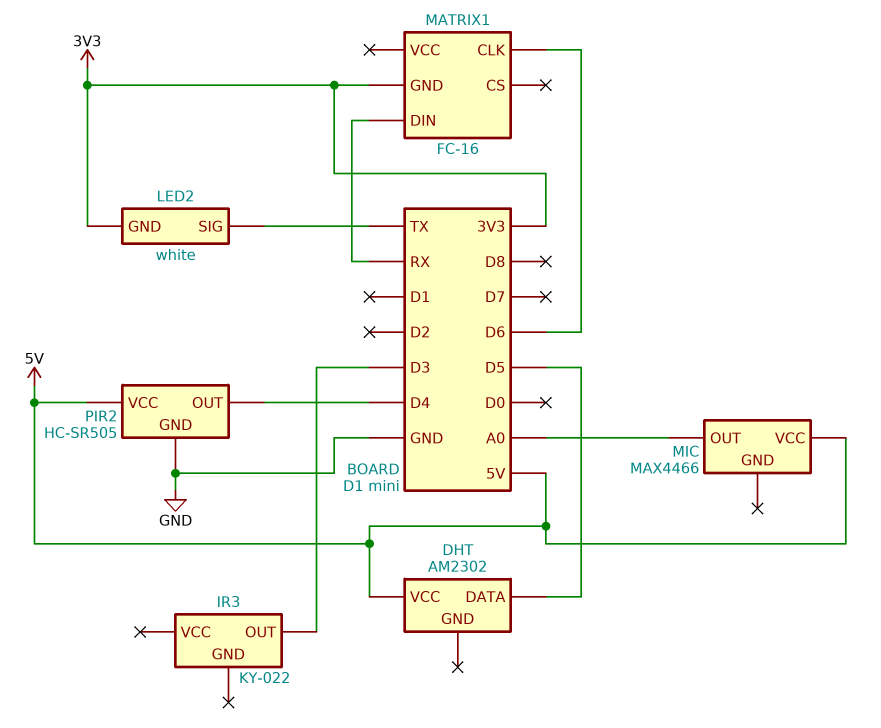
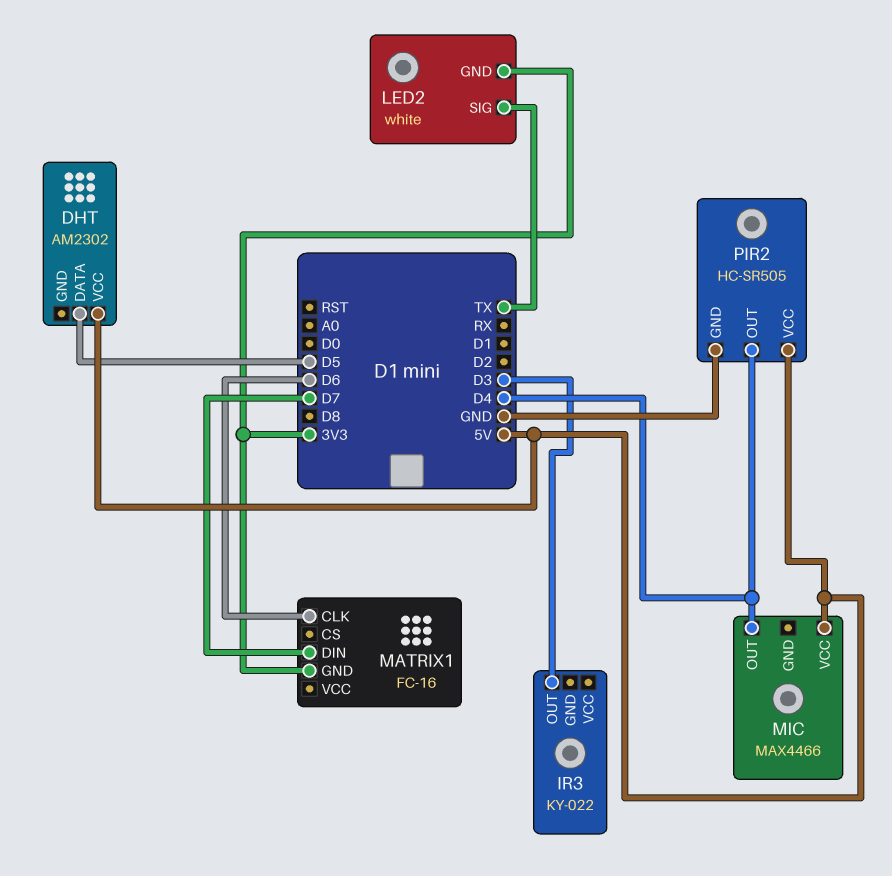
MATRIX1 pin DIN: RX -> D7
MIC pin OUT: A0 -> D4

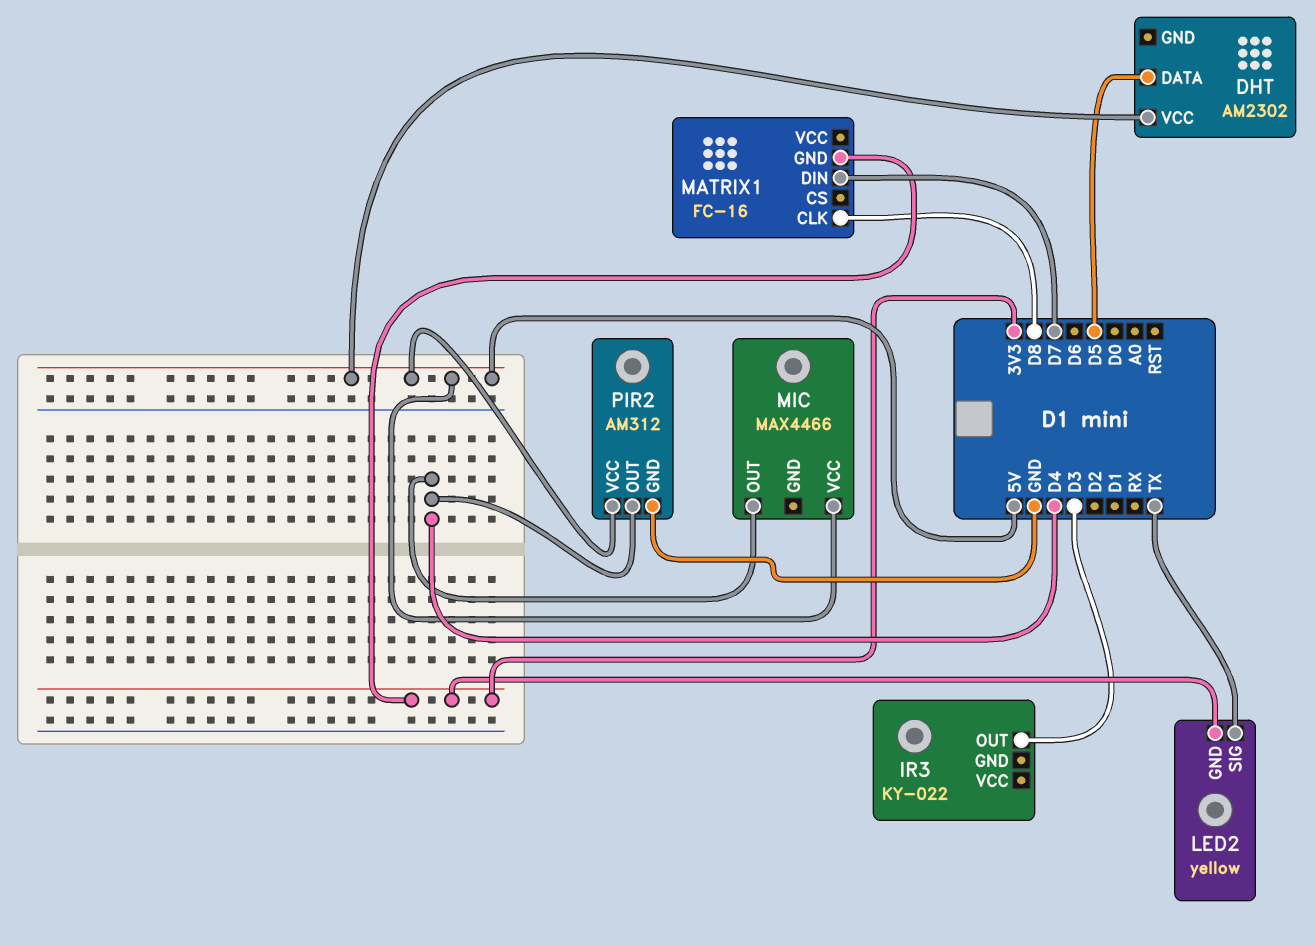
LED2: white -> yellow
MATRIX1 pin CLK: D6 -> D8
PIR2: HC-SR505 -> AM312

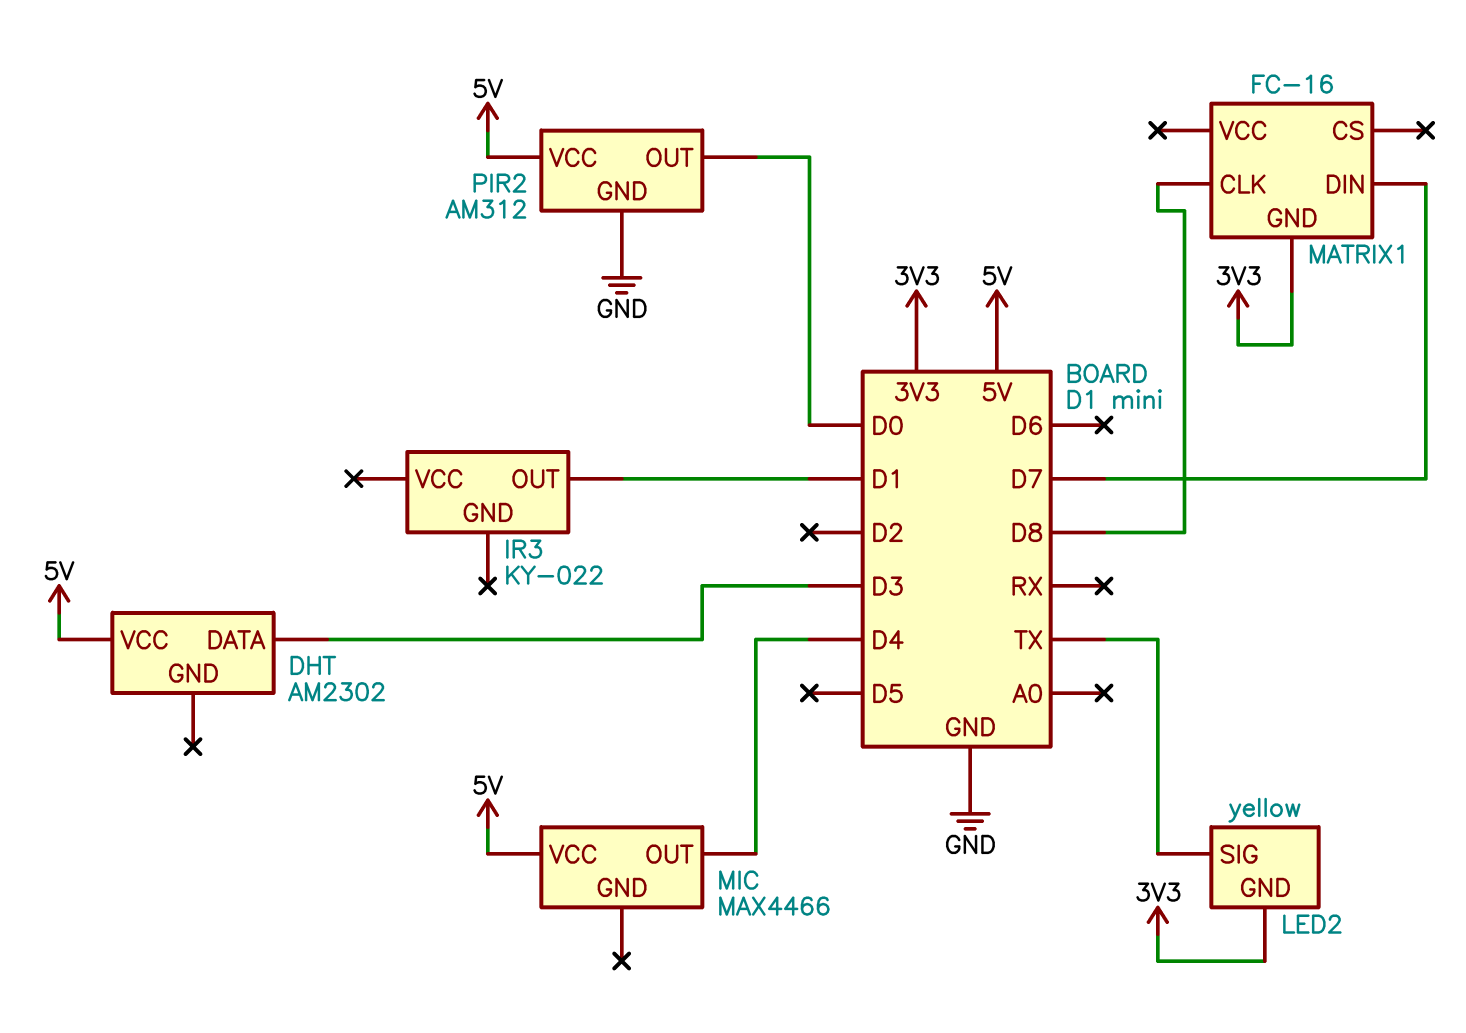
DHT pin DATA: D5 -> D3
IR3 pin OUT: D3 -> D1
PIR2 pin OUT: D4 -> D0

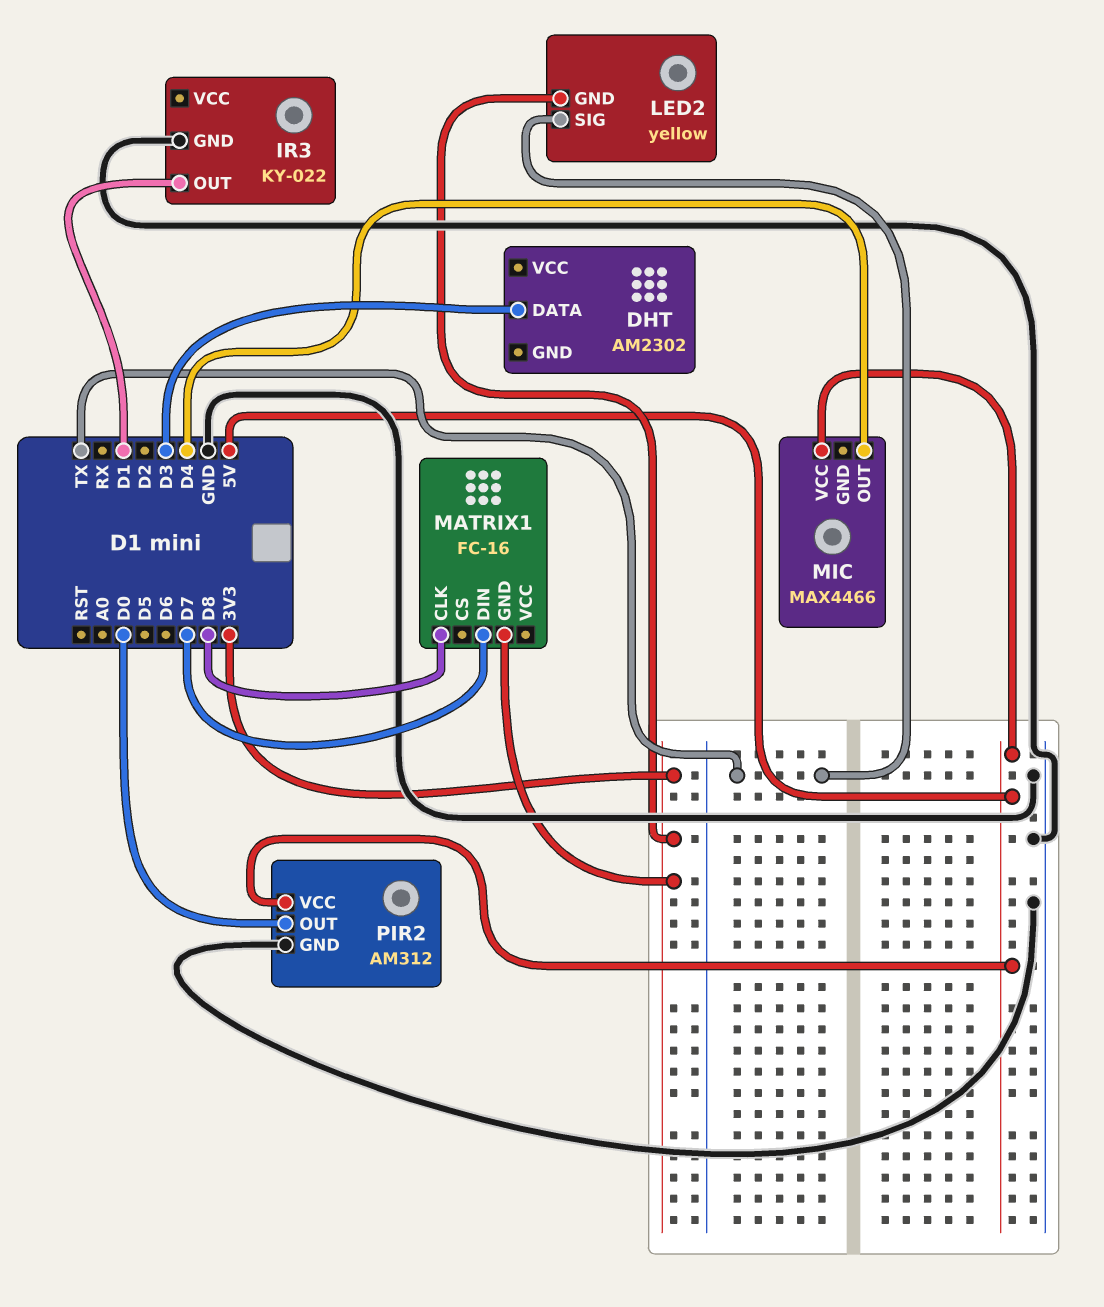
DHT pin VCC: 5V -> none
IR3 pin GND: none -> GND

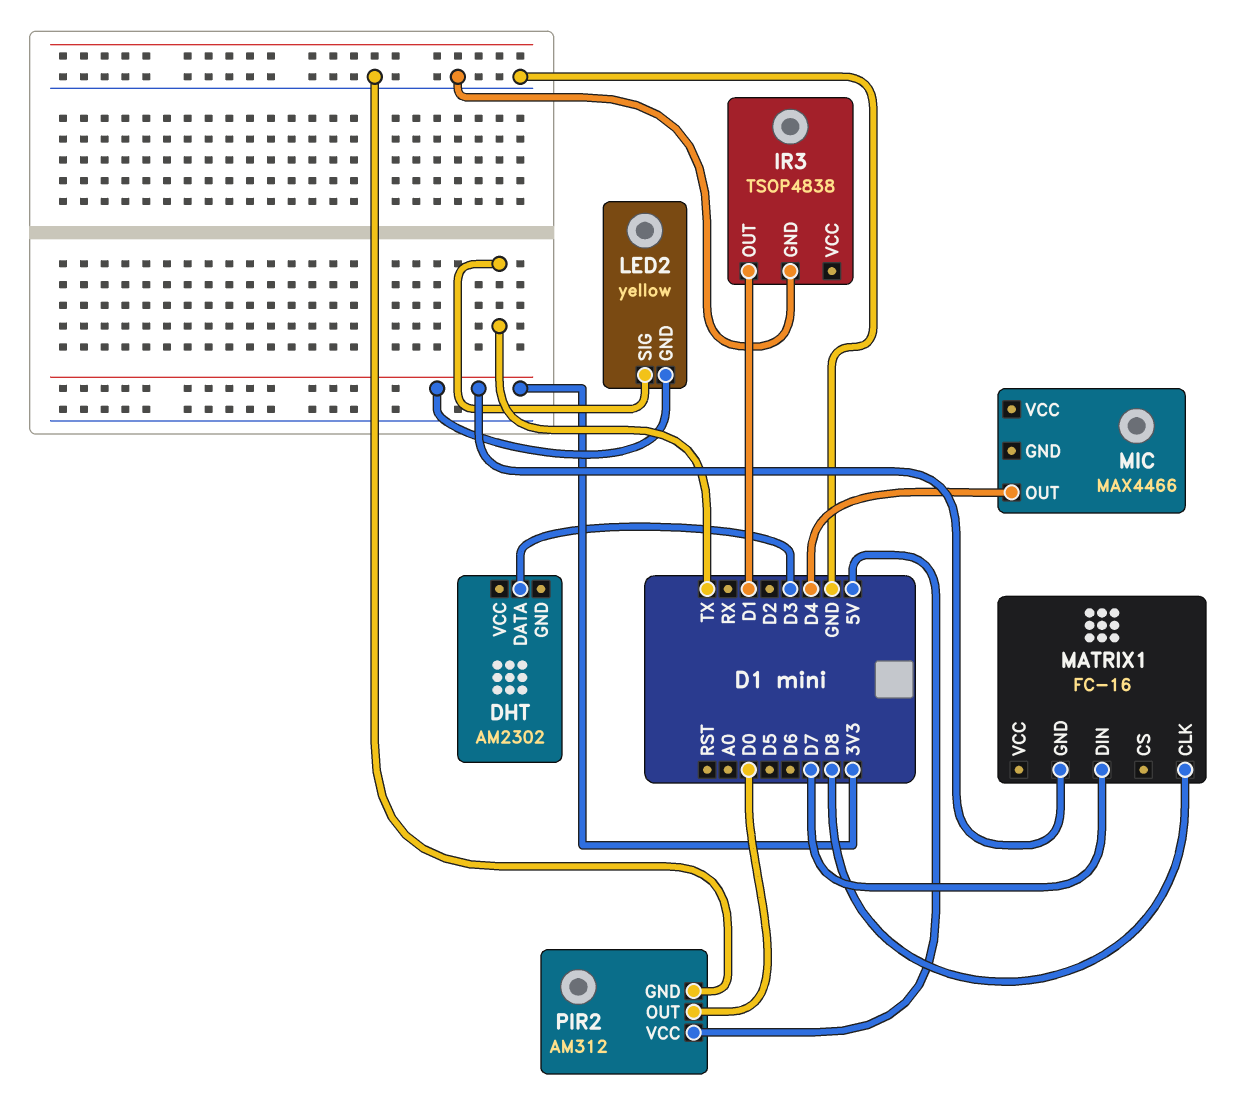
IR3: KY-022 -> TSOP4838
MIC pin VCC: 5V -> none

